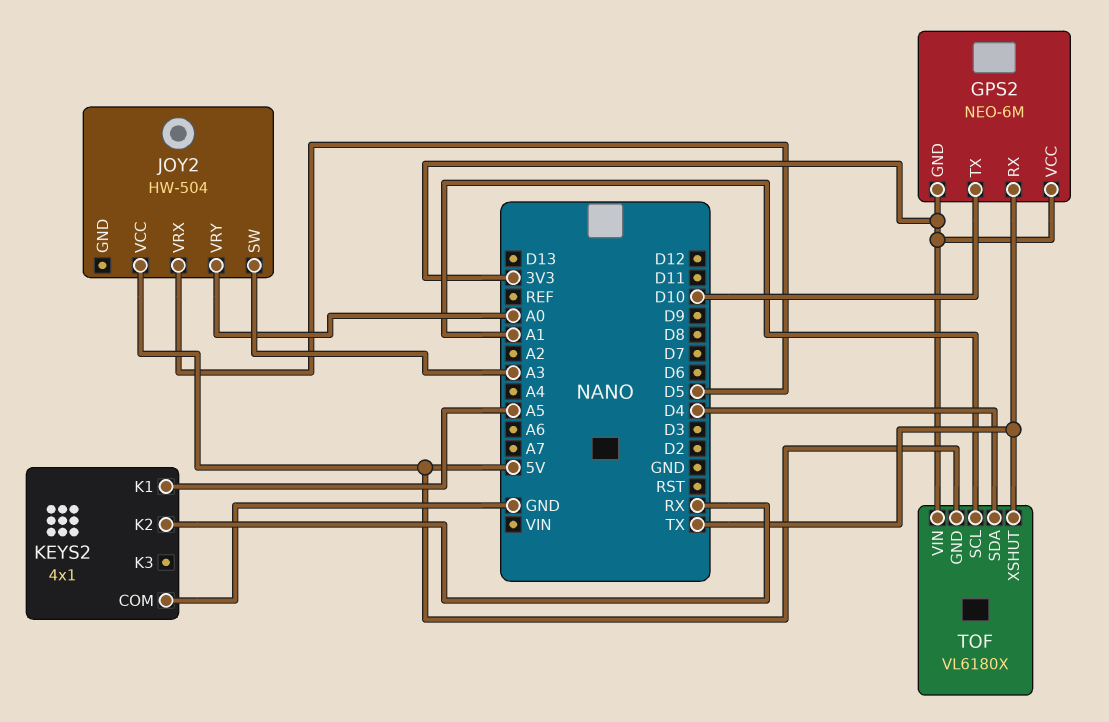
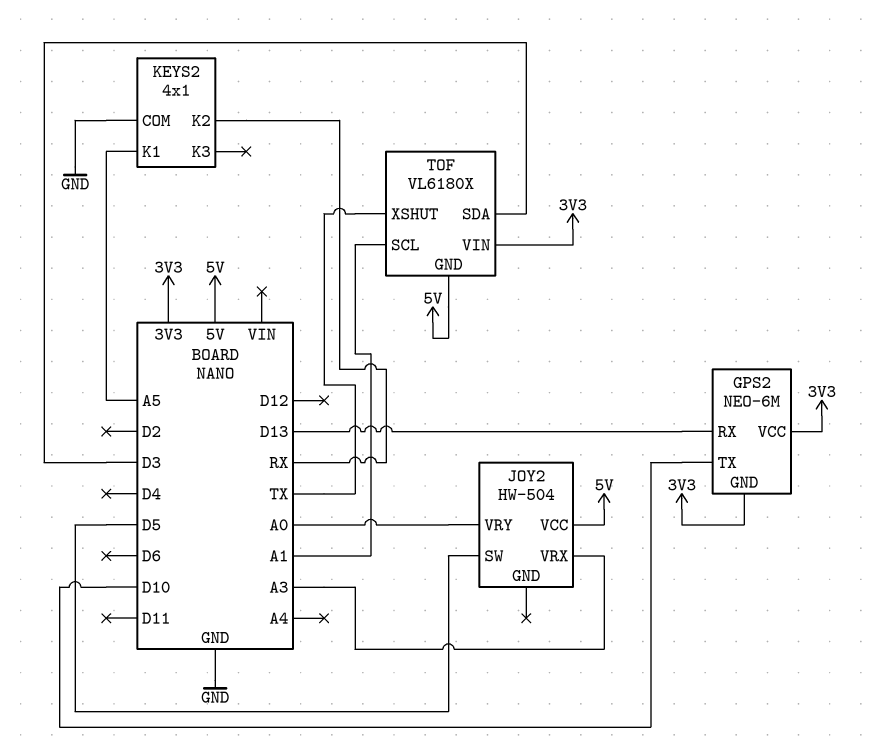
GPS2 pin RX: TX -> D13
JOY2 pin SW: A3 -> D5
JOY2 pin VRX: D5 -> A3
TOF pin SDA: D4 -> D3

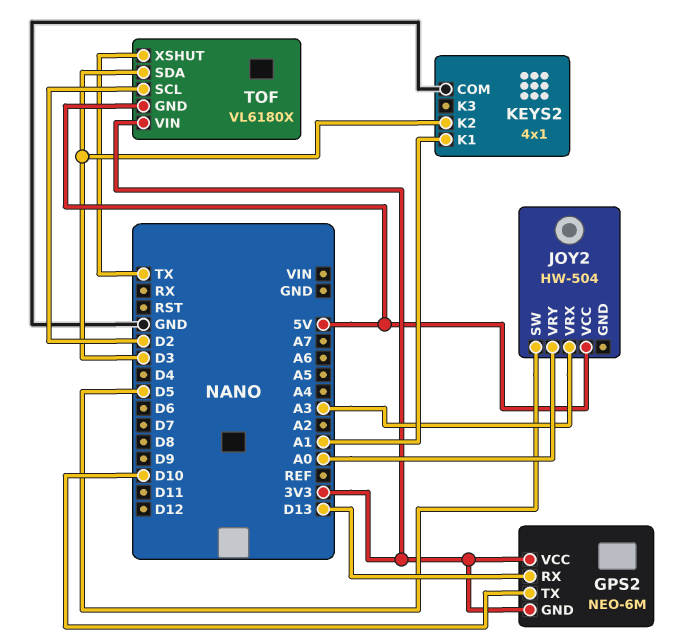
KEYS2 pin K1: A5 -> A1
KEYS2 pin K2: RX -> D3
TOF pin SCL: A1 -> D2

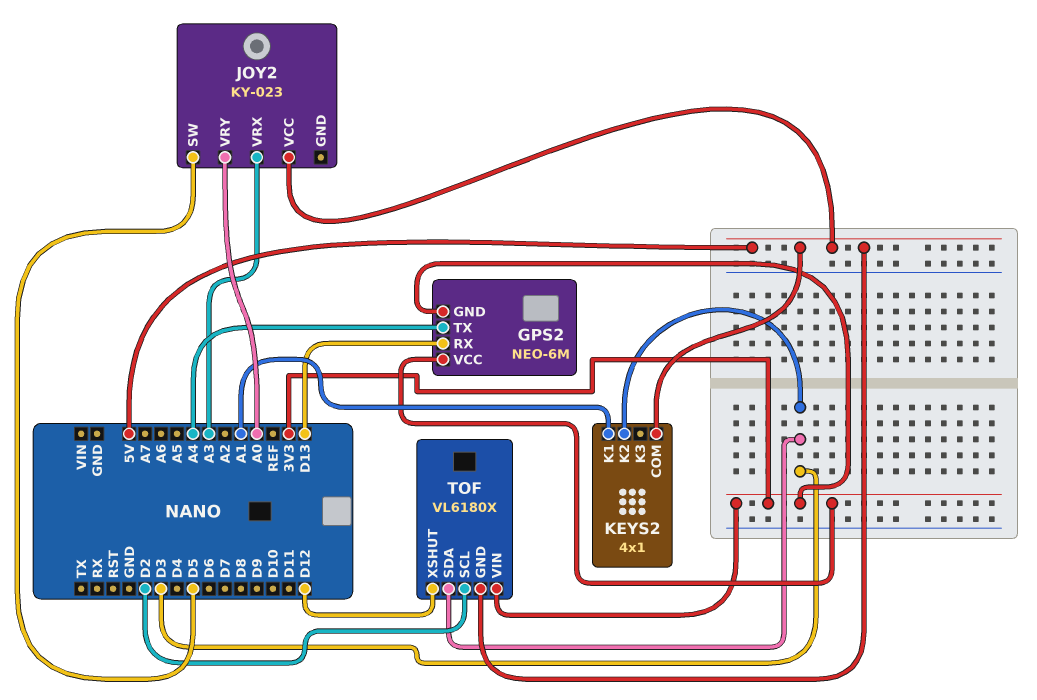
GPS2 pin TX: D10 -> A4
JOY2: HW-504 -> KY-023
KEYS2 pin COM: GND -> 5V
TOF pin XSHUT: TX -> D12

